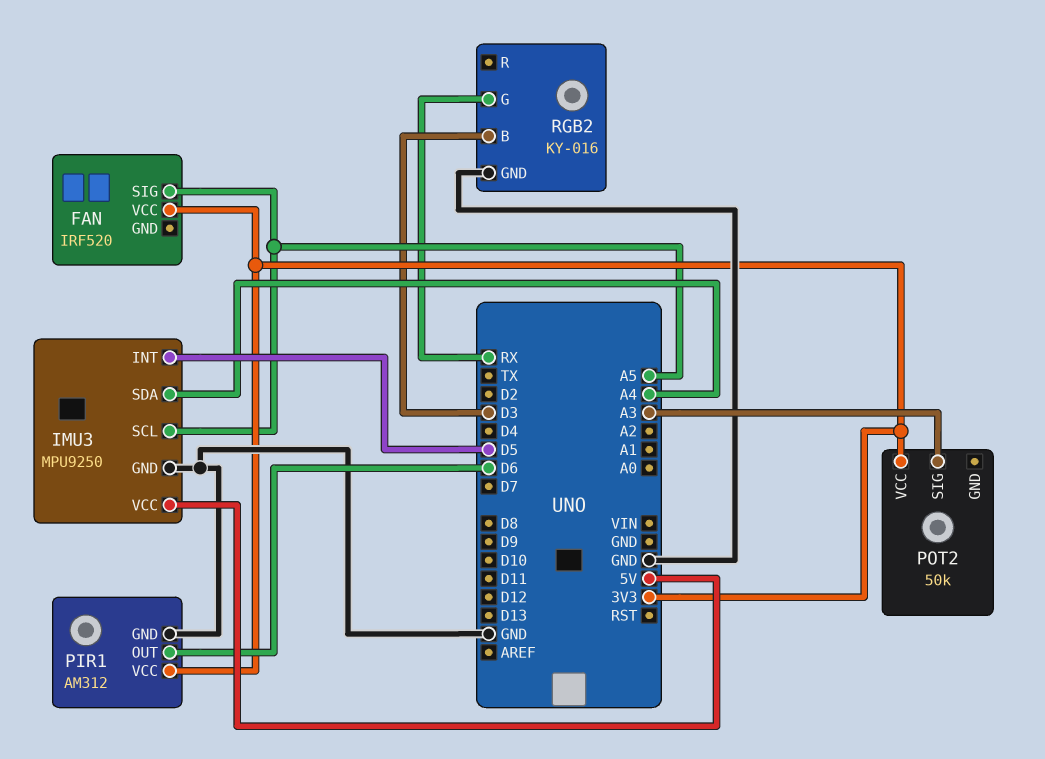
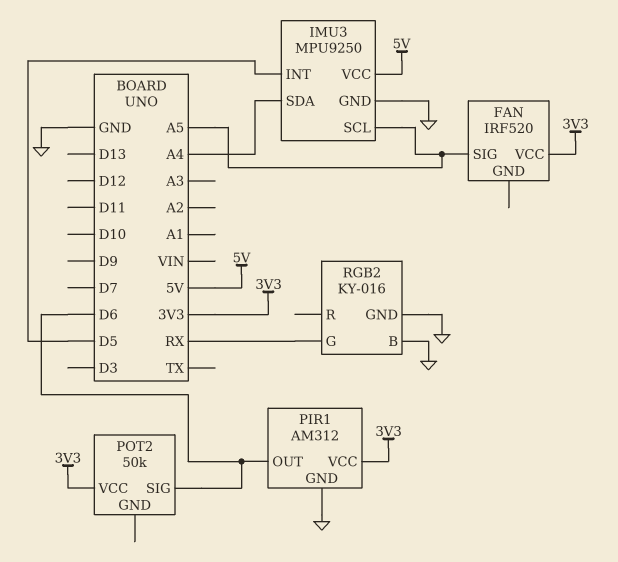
POT2 pin SIG: A3 -> D6
RGB2 pin B: D3 -> GND

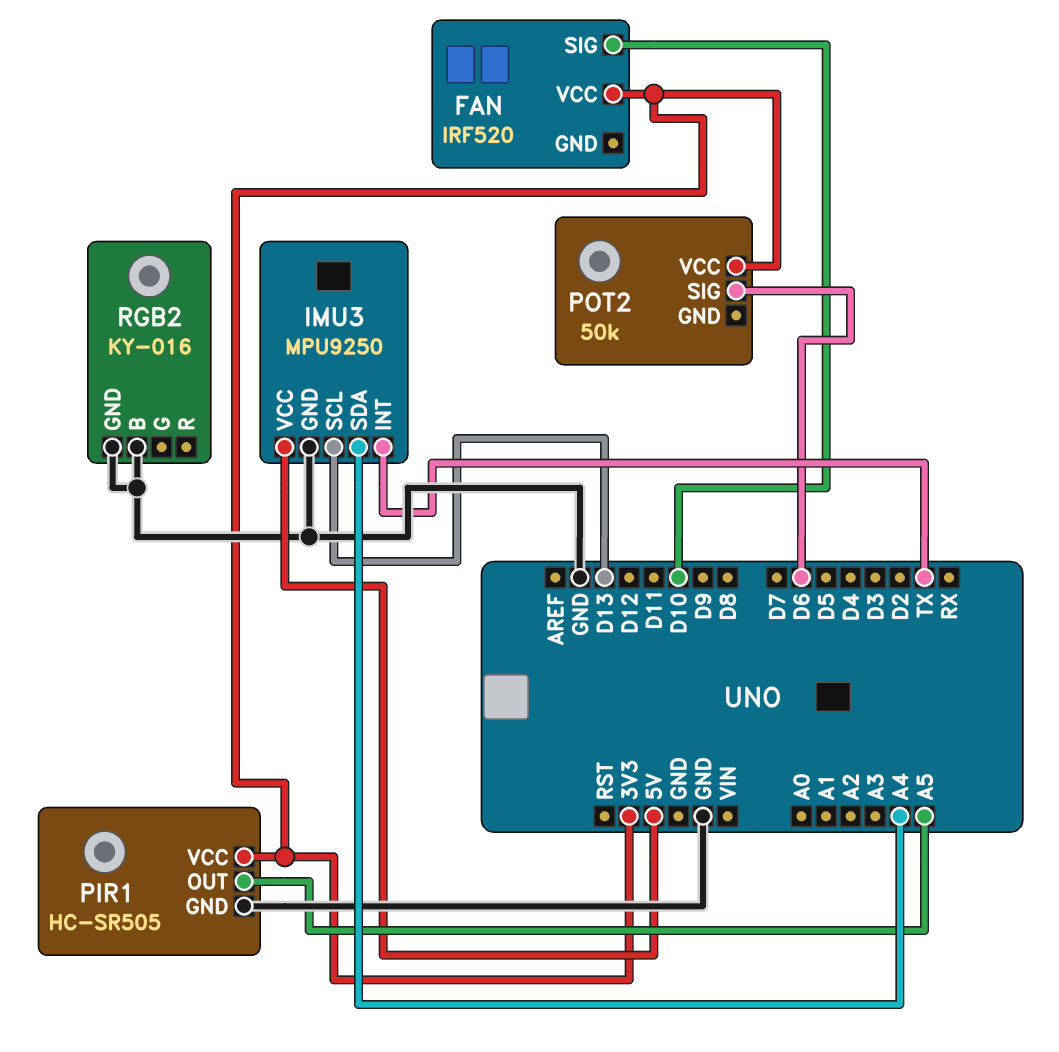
FAN pin SIG: A5 -> D10
IMU3 pin INT: D5 -> TX
IMU3 pin SCL: A5 -> D13
PIR1: AM312 -> HC-SR505
PIR1 pin OUT: D6 -> A5
RGB2 pin G: RX -> none

